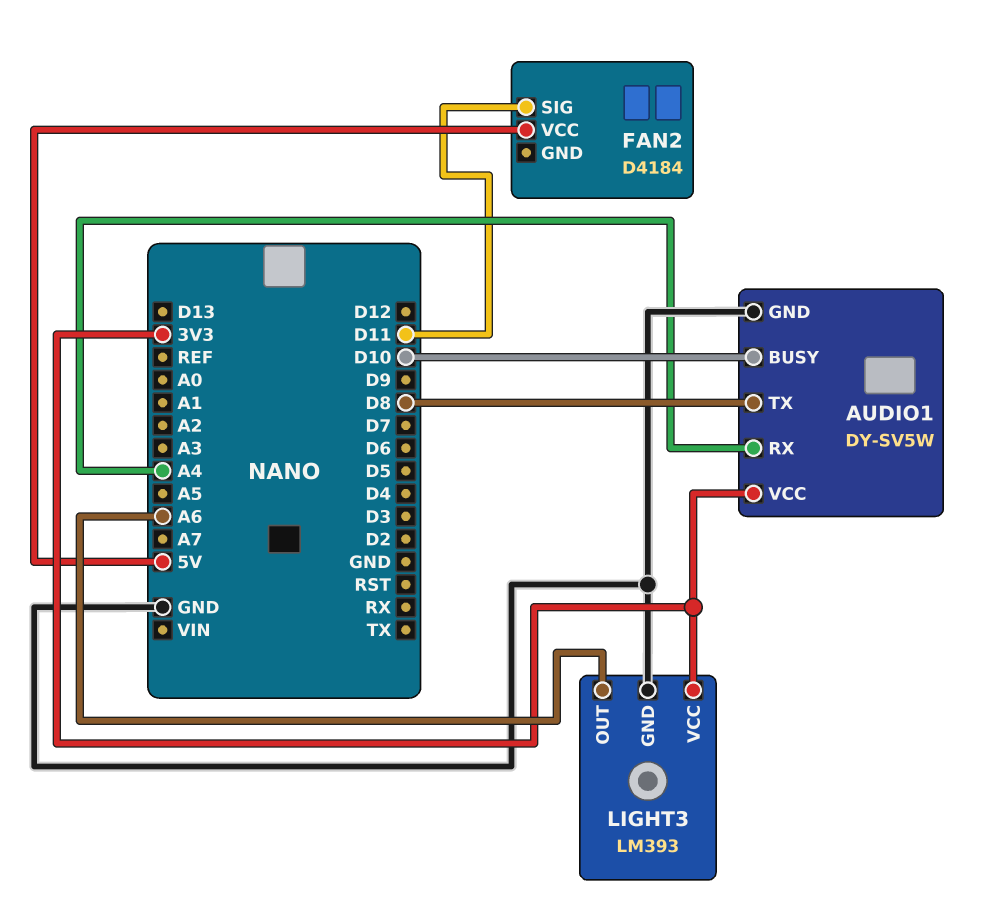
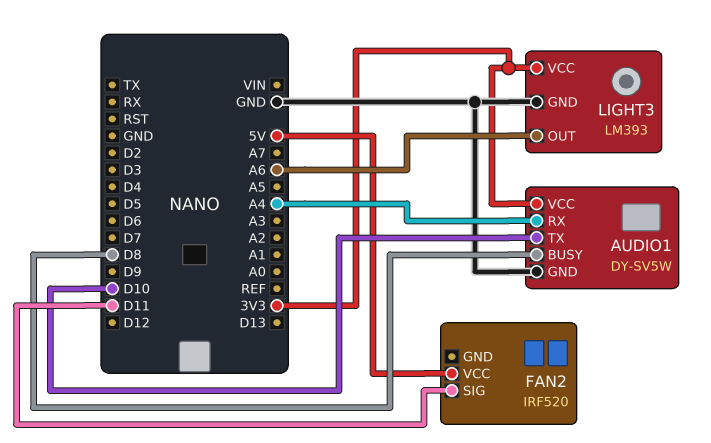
AUDIO1 pin BUSY: D10 -> D8
AUDIO1 pin TX: D8 -> D10
FAN2: D4184 -> IRF520

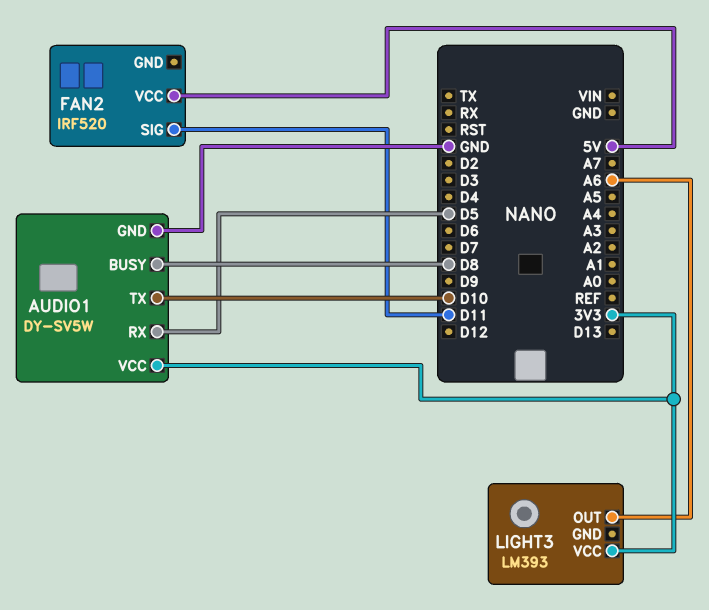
AUDIO1 pin RX: A4 -> D5
LIGHT3 pin GND: GND -> none

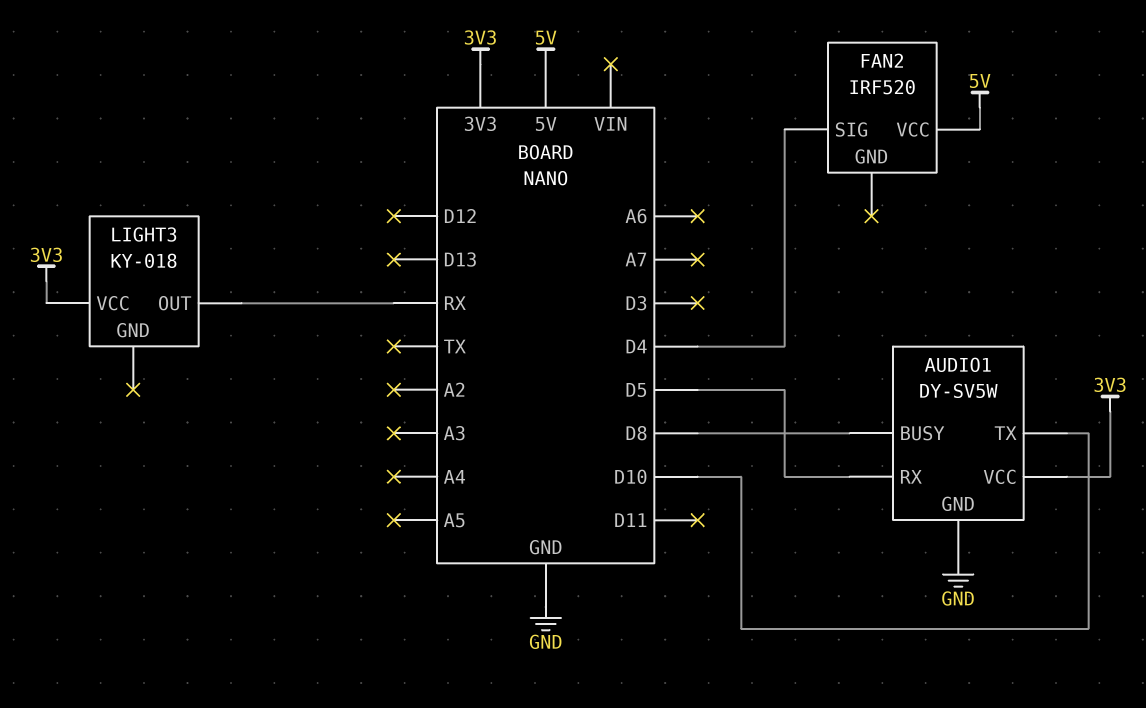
FAN2 pin SIG: D11 -> D4
LIGHT3: LM393 -> KY-018
LIGHT3 pin OUT: A6 -> RX

